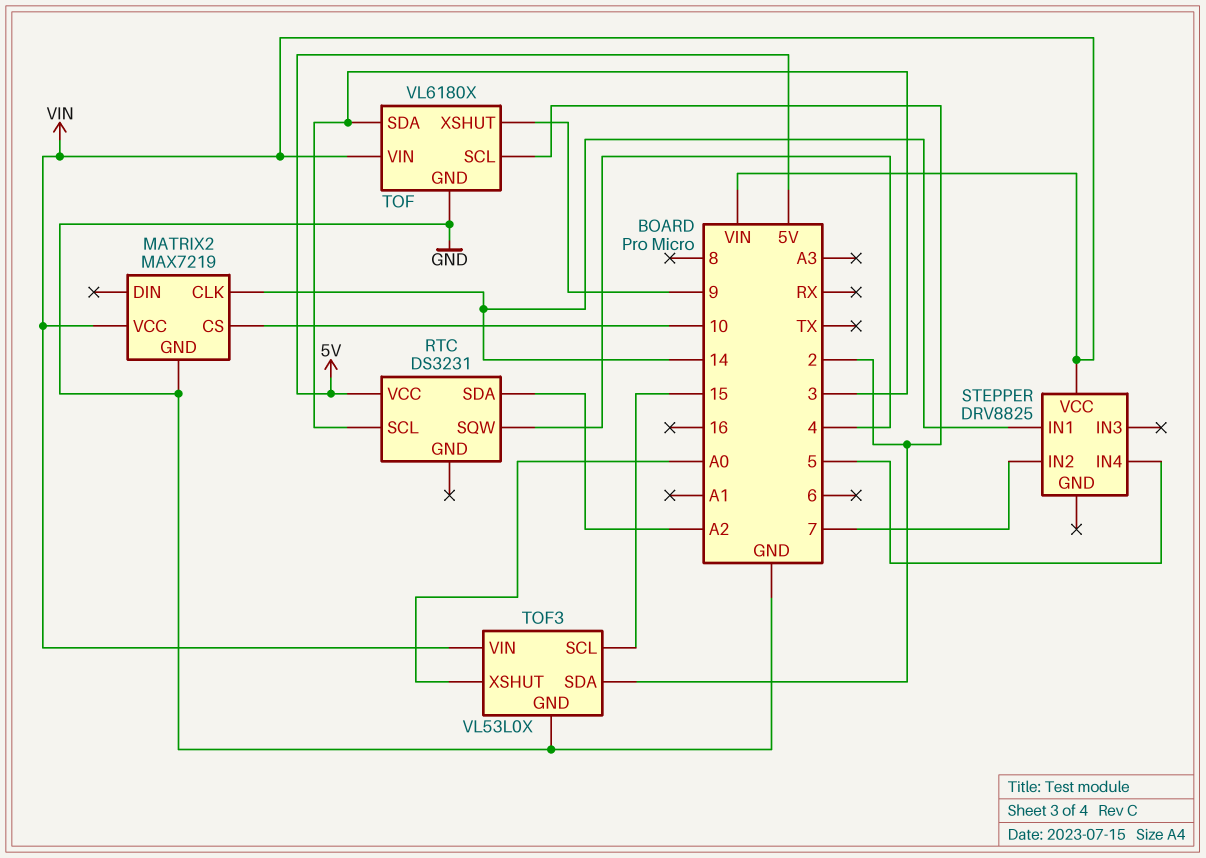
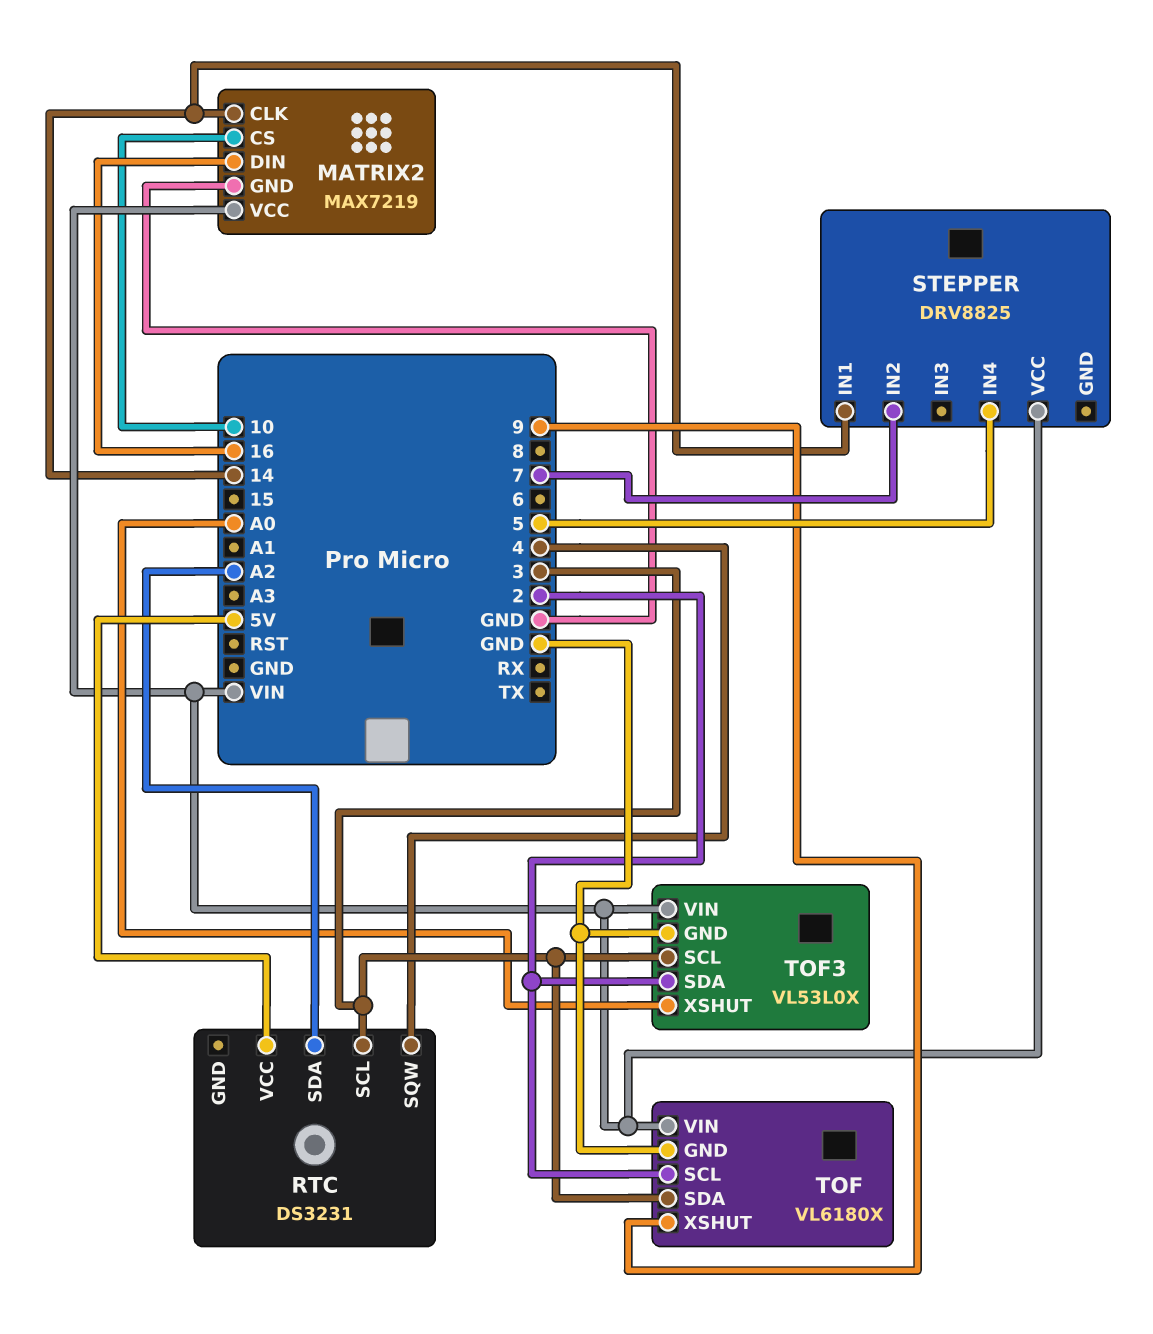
MATRIX2 pin DIN: none -> 16
TOF3 pin SCL: 15 -> 3

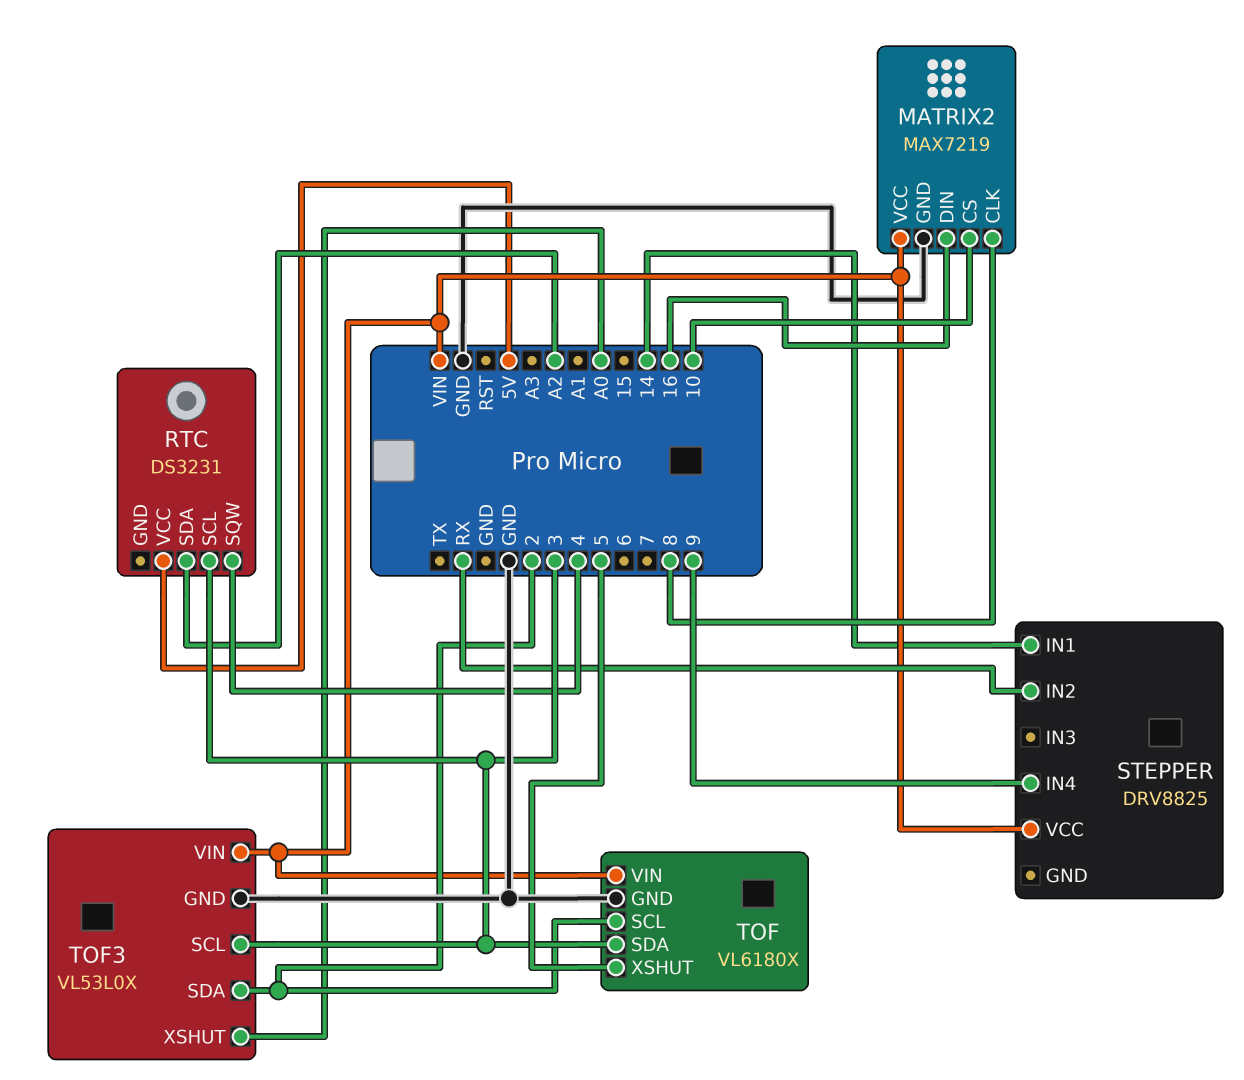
MATRIX2 pin CLK: 14 -> 8
STEPPER pin IN2: 7 -> RX
STEPPER pin IN4: 5 -> 9
TOF pin XSHUT: 9 -> 5

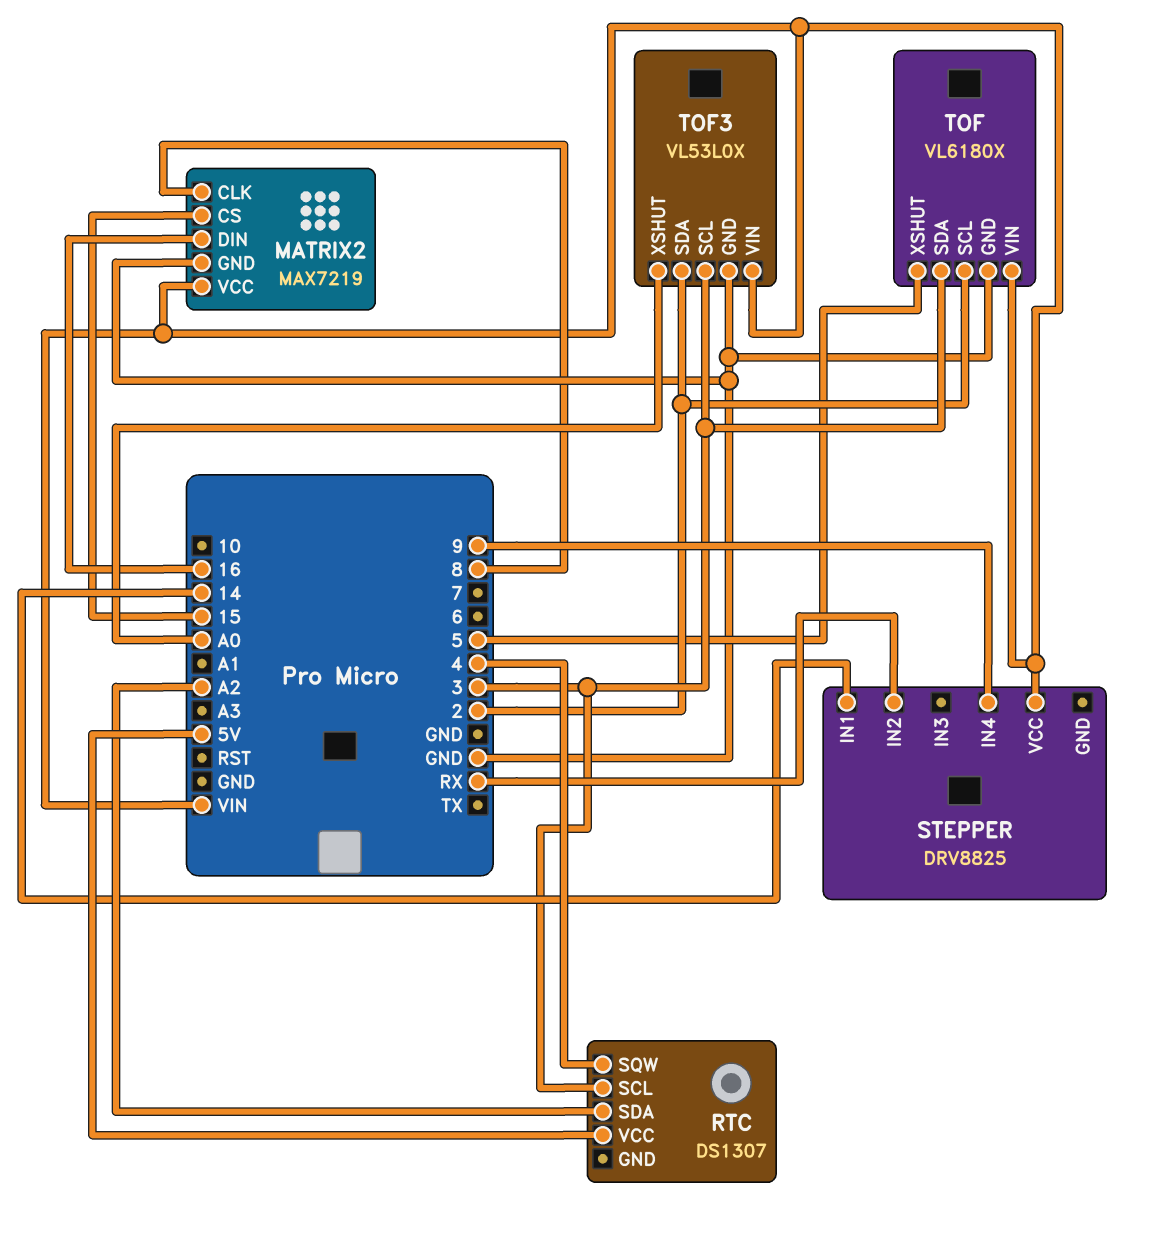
MATRIX2 pin CS: 10 -> 15
RTC: DS3231 -> DS1307

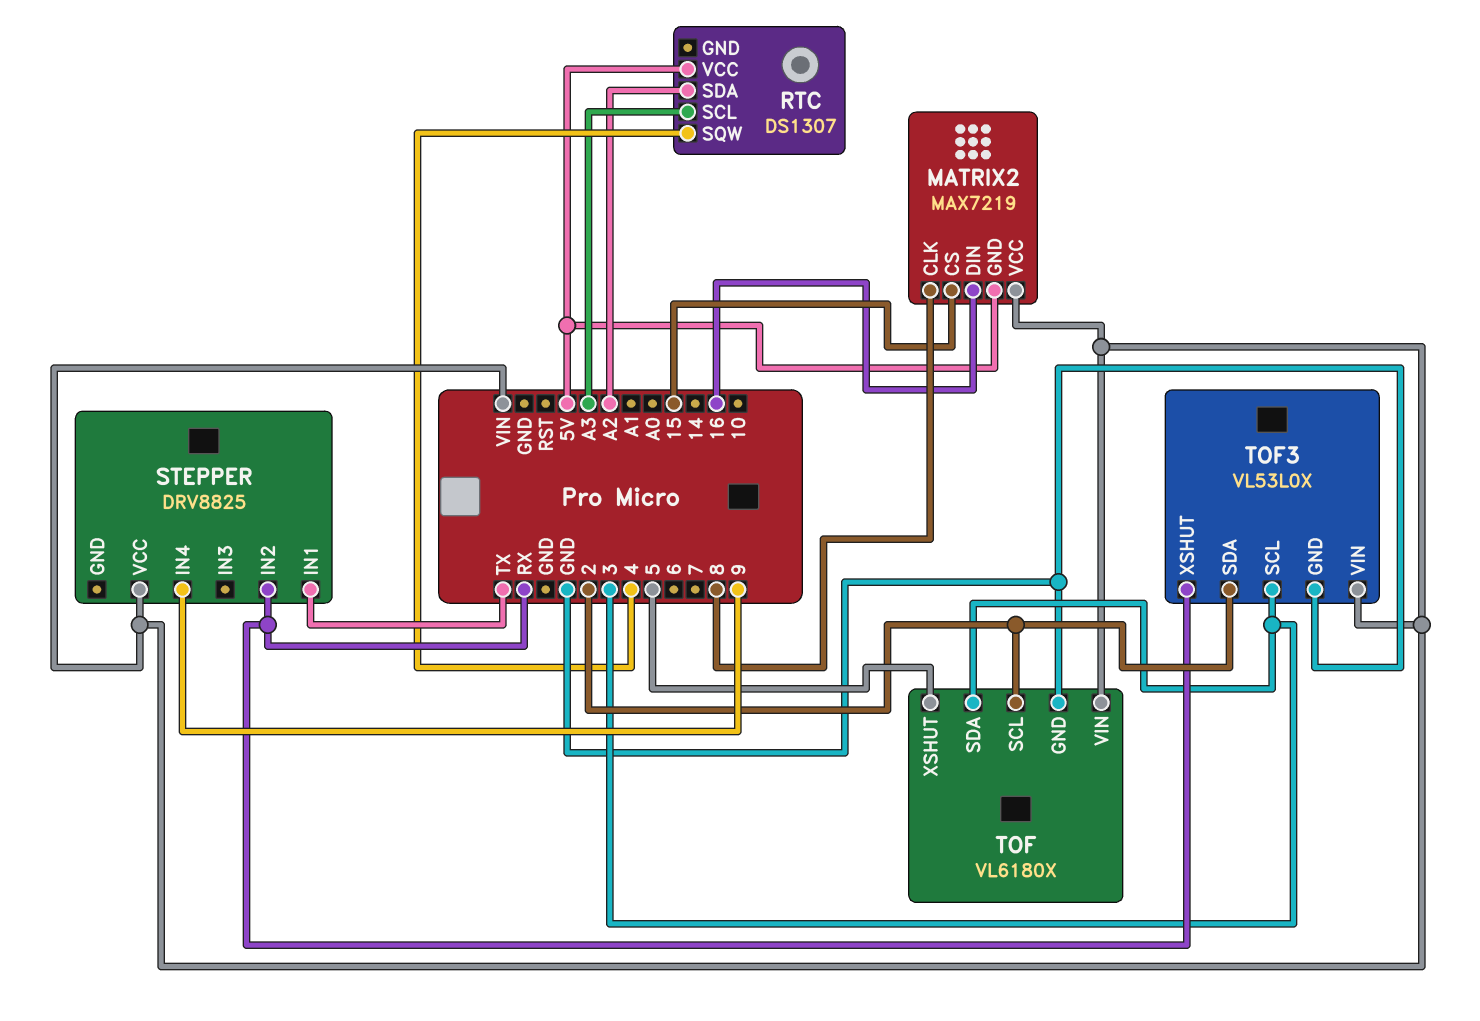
MATRIX2 pin GND: GND -> 5V
RTC pin SCL: 3 -> A3
STEPPER pin IN1: 14 -> TX
TOF3 pin XSHUT: A0 -> RX

